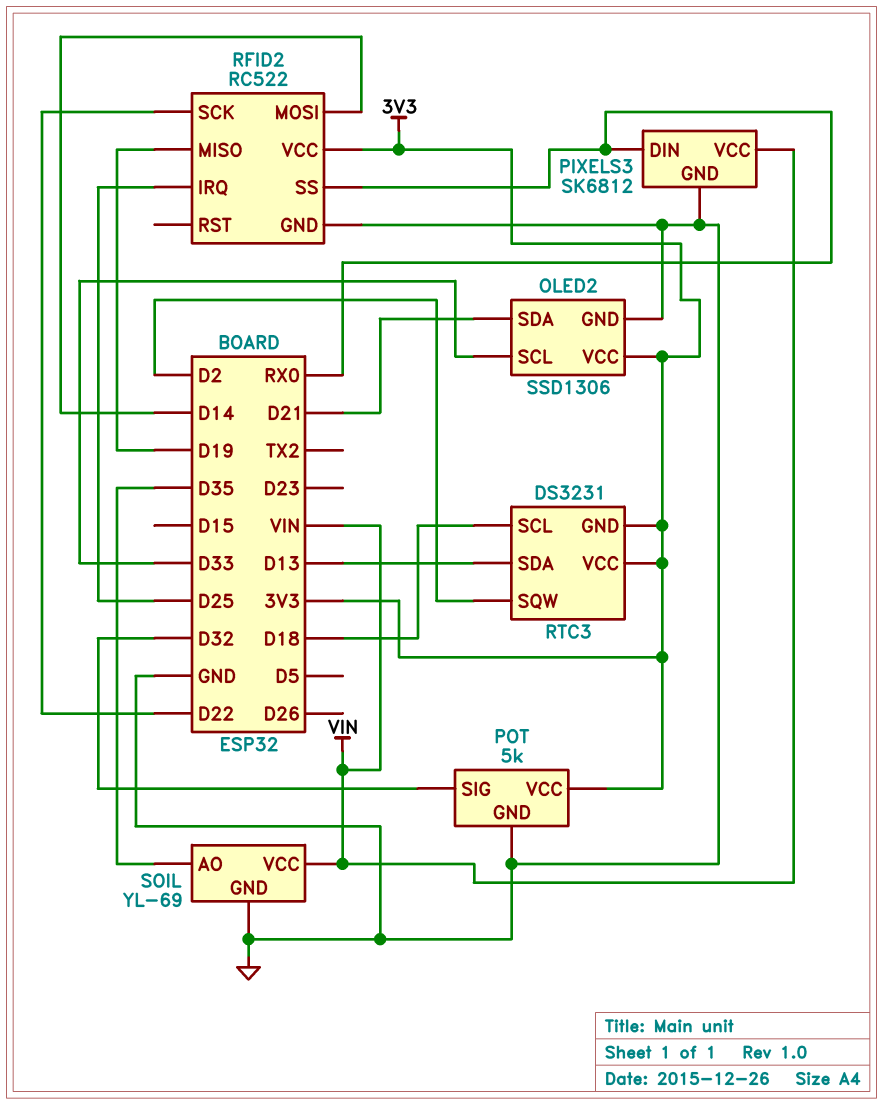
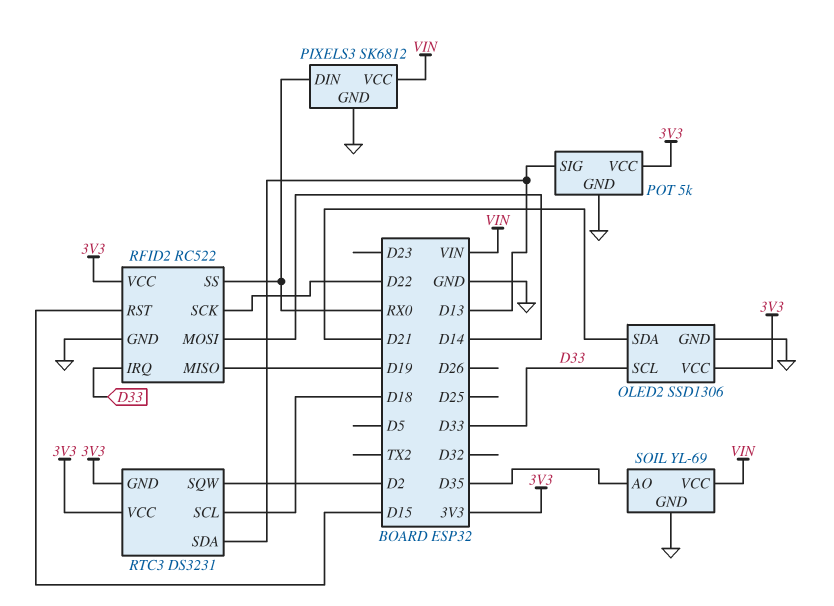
POT pin SIG: D32 -> D13
RFID2 pin IRQ: D25 -> D33
RFID2 pin RST: none -> D15

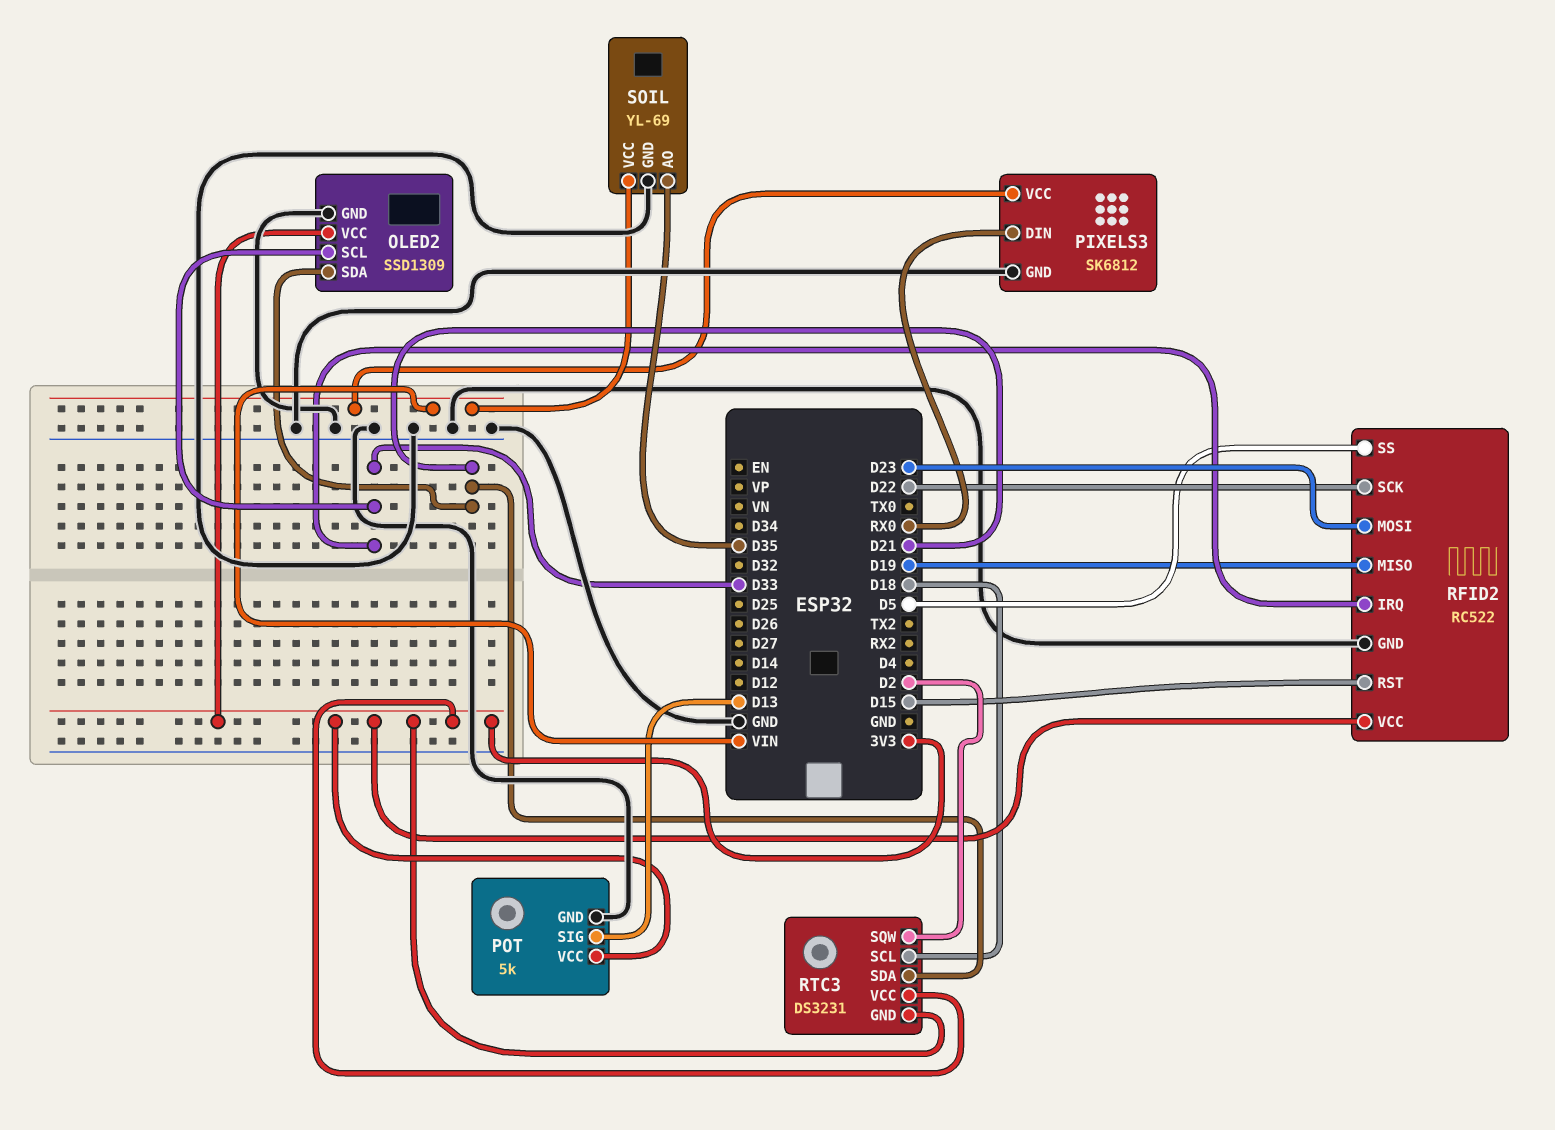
OLED2: SSD1306 -> SSD1309
RFID2 pin MOSI: D14 -> D23
RFID2 pin SS: RX0 -> D5
RTC3 pin SDA: D13 -> D21

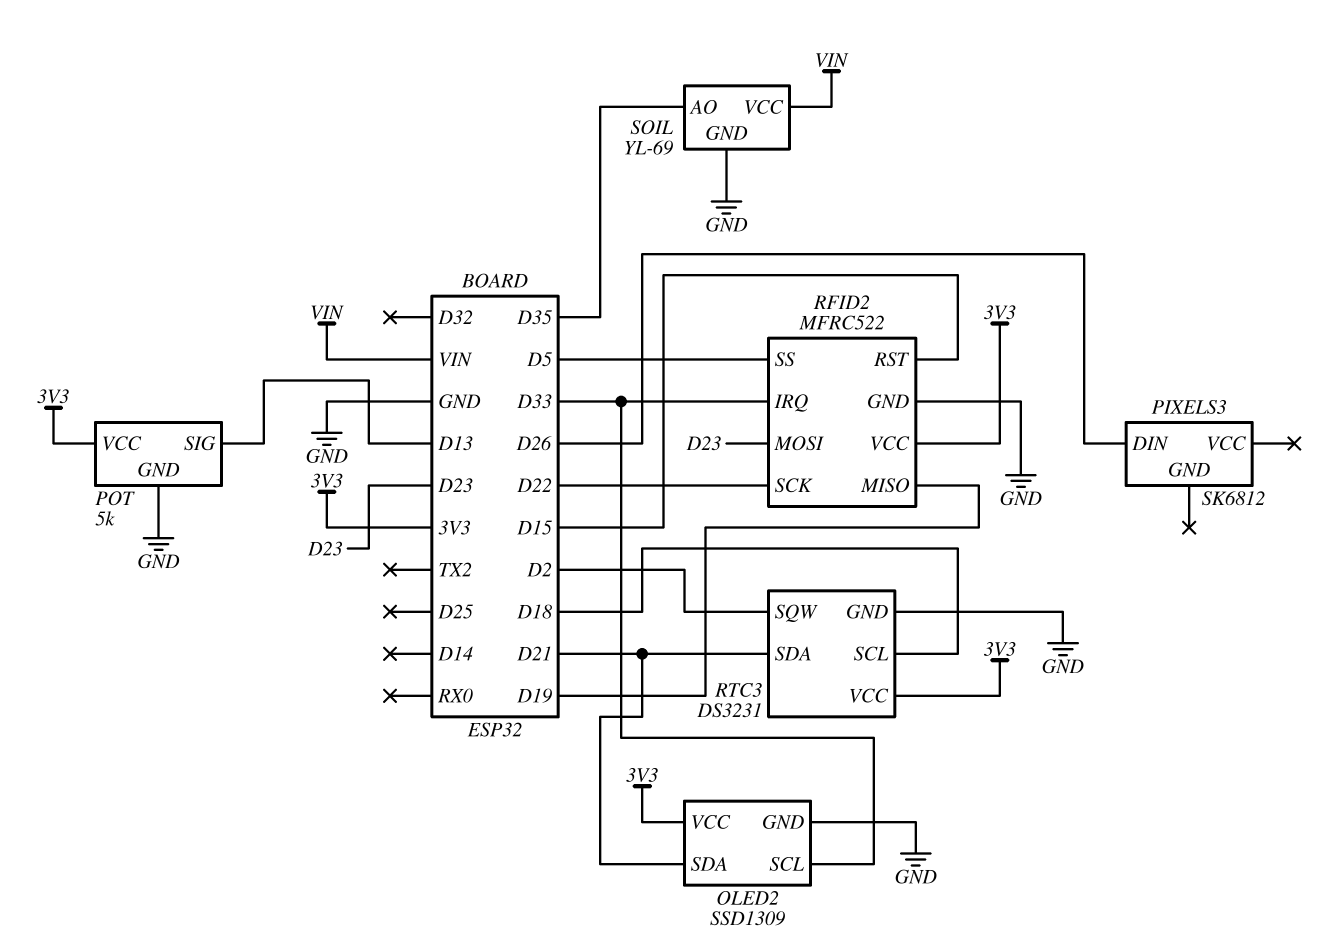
PIXELS3 pin DIN: RX0 -> D26
PIXELS3 pin GND: GND -> none
PIXELS3 pin VCC: VIN -> none
RFID2: RC522 -> MFRC522
RTC3 pin GND: 3V3 -> GND

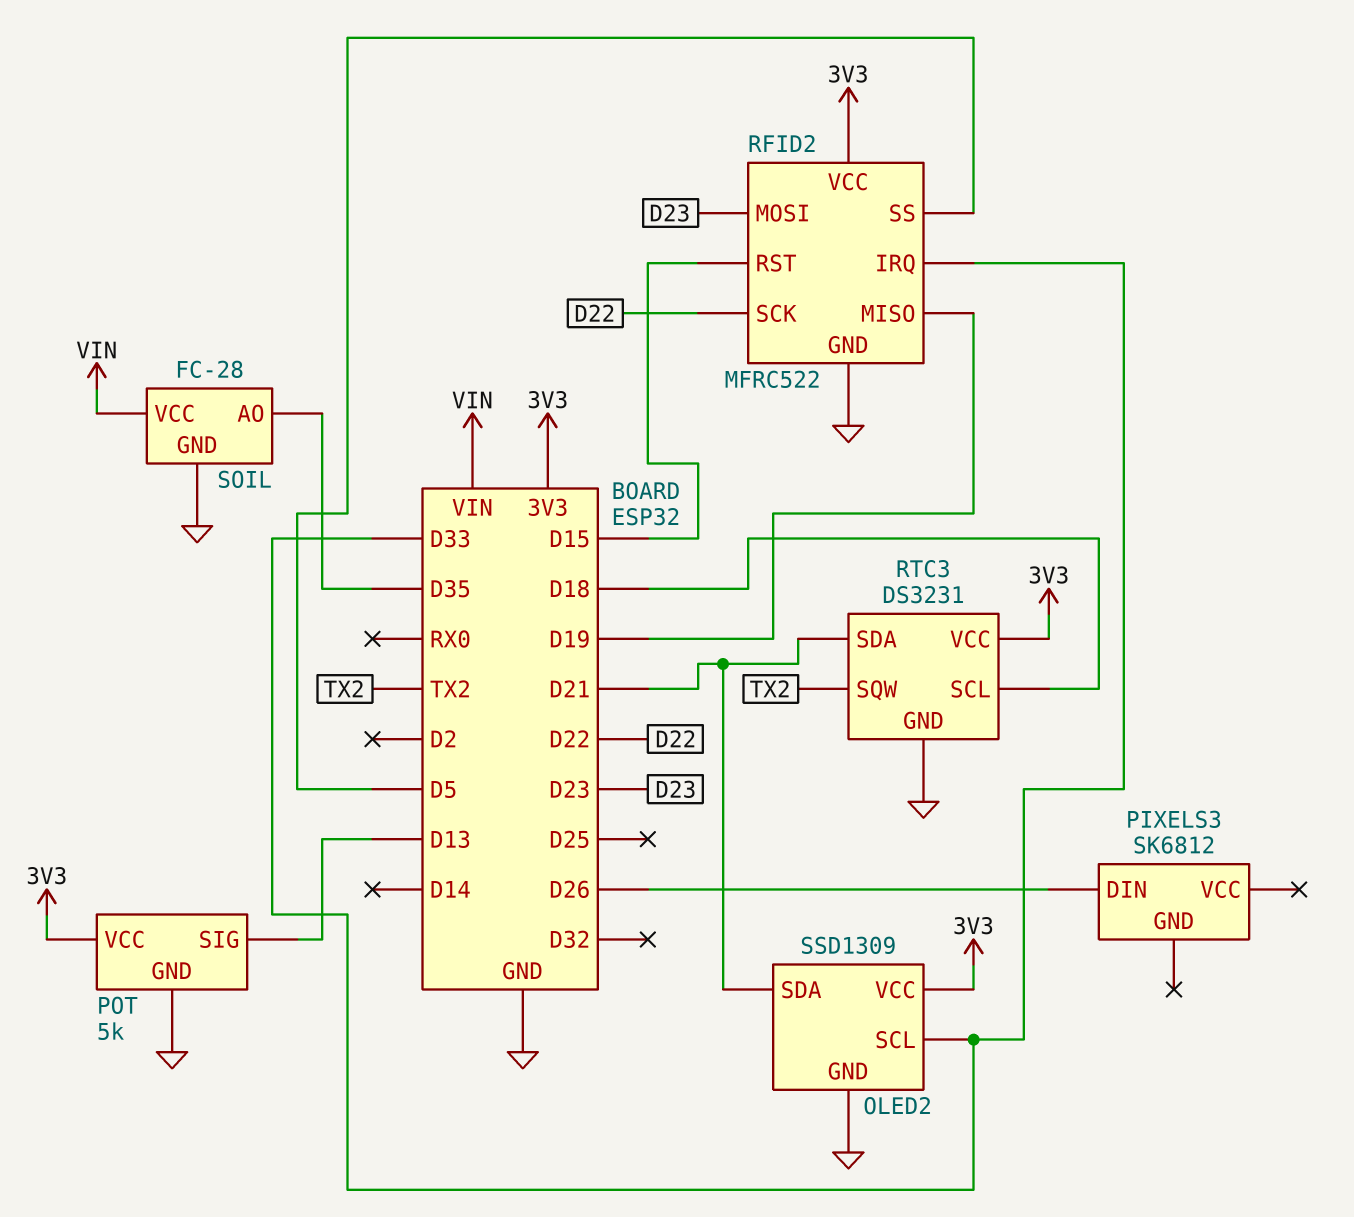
RTC3 pin SQW: D2 -> TX2
SOIL: YL-69 -> FC-28

